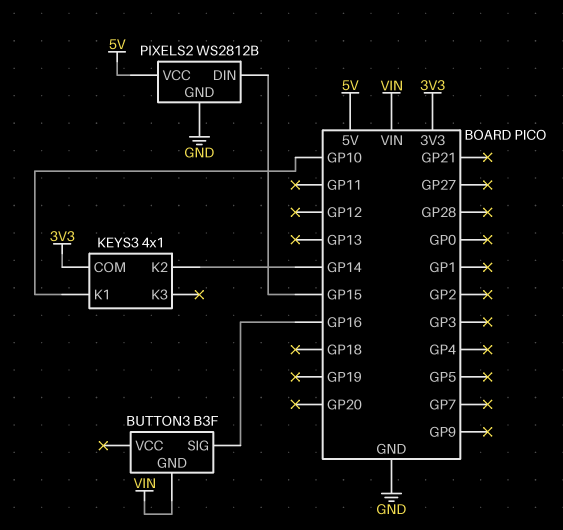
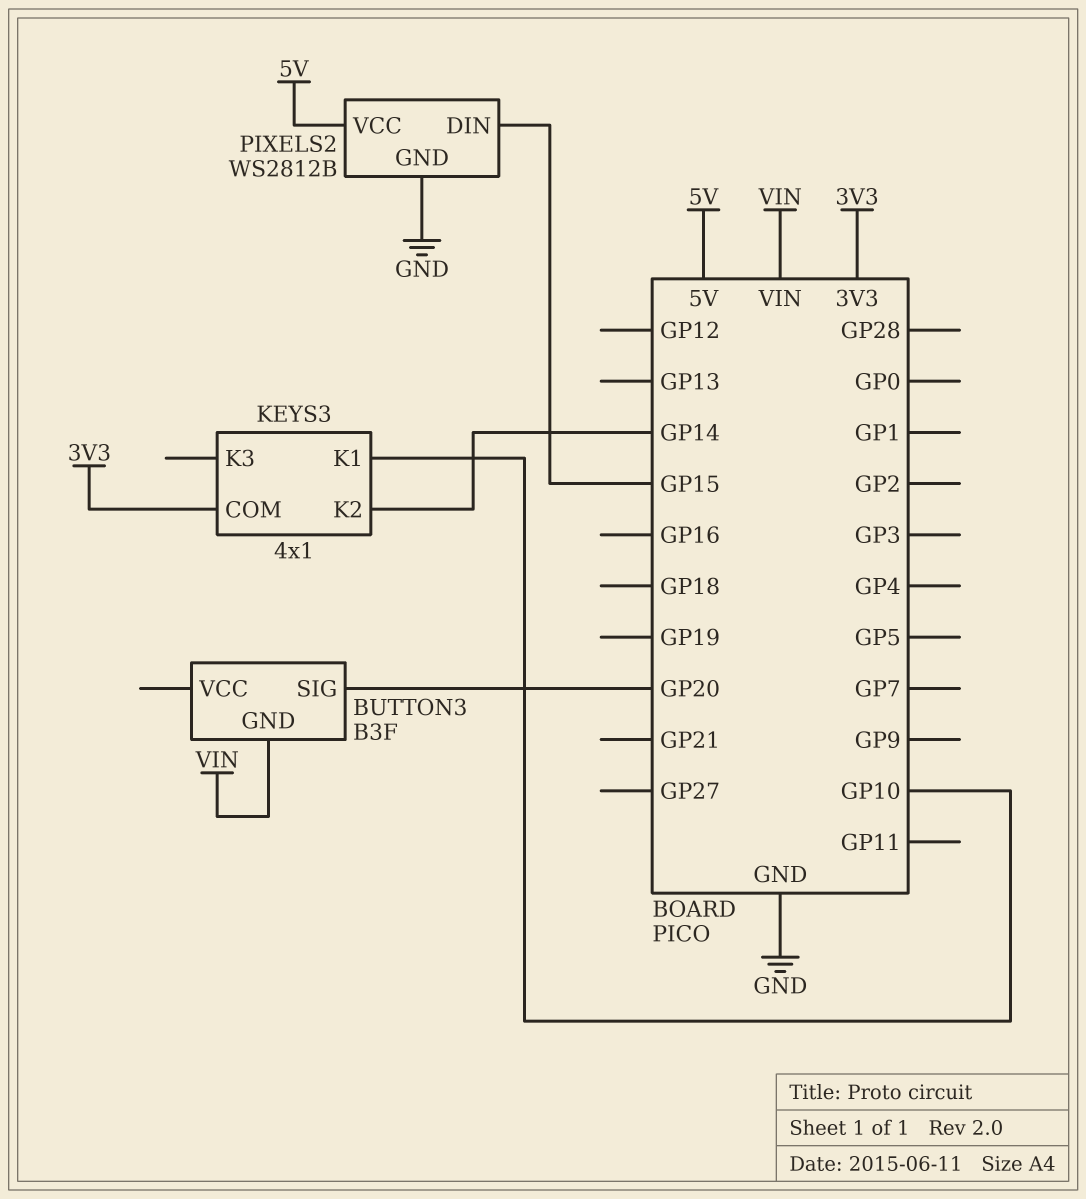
BUTTON3 pin SIG: GP16 -> GP20

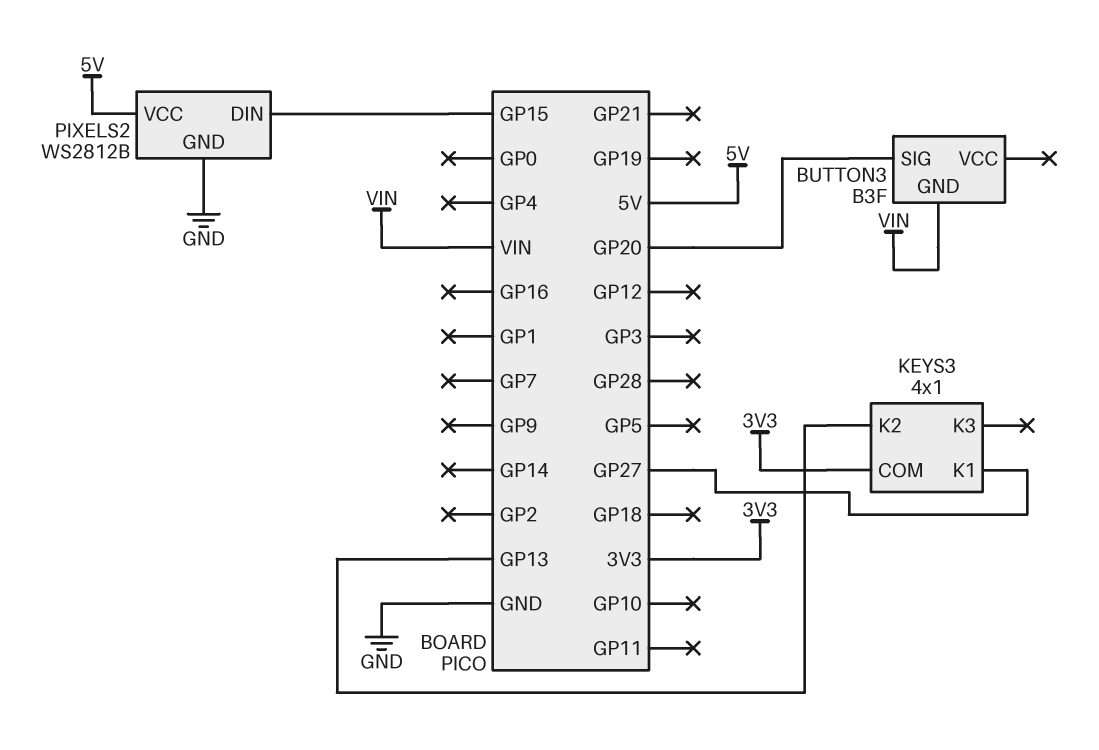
KEYS3 pin K1: GP10 -> GP27
KEYS3 pin K2: GP14 -> GP13

